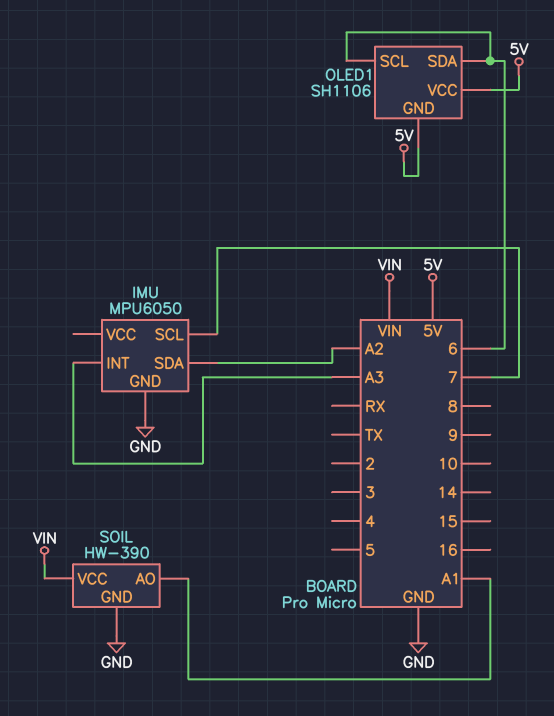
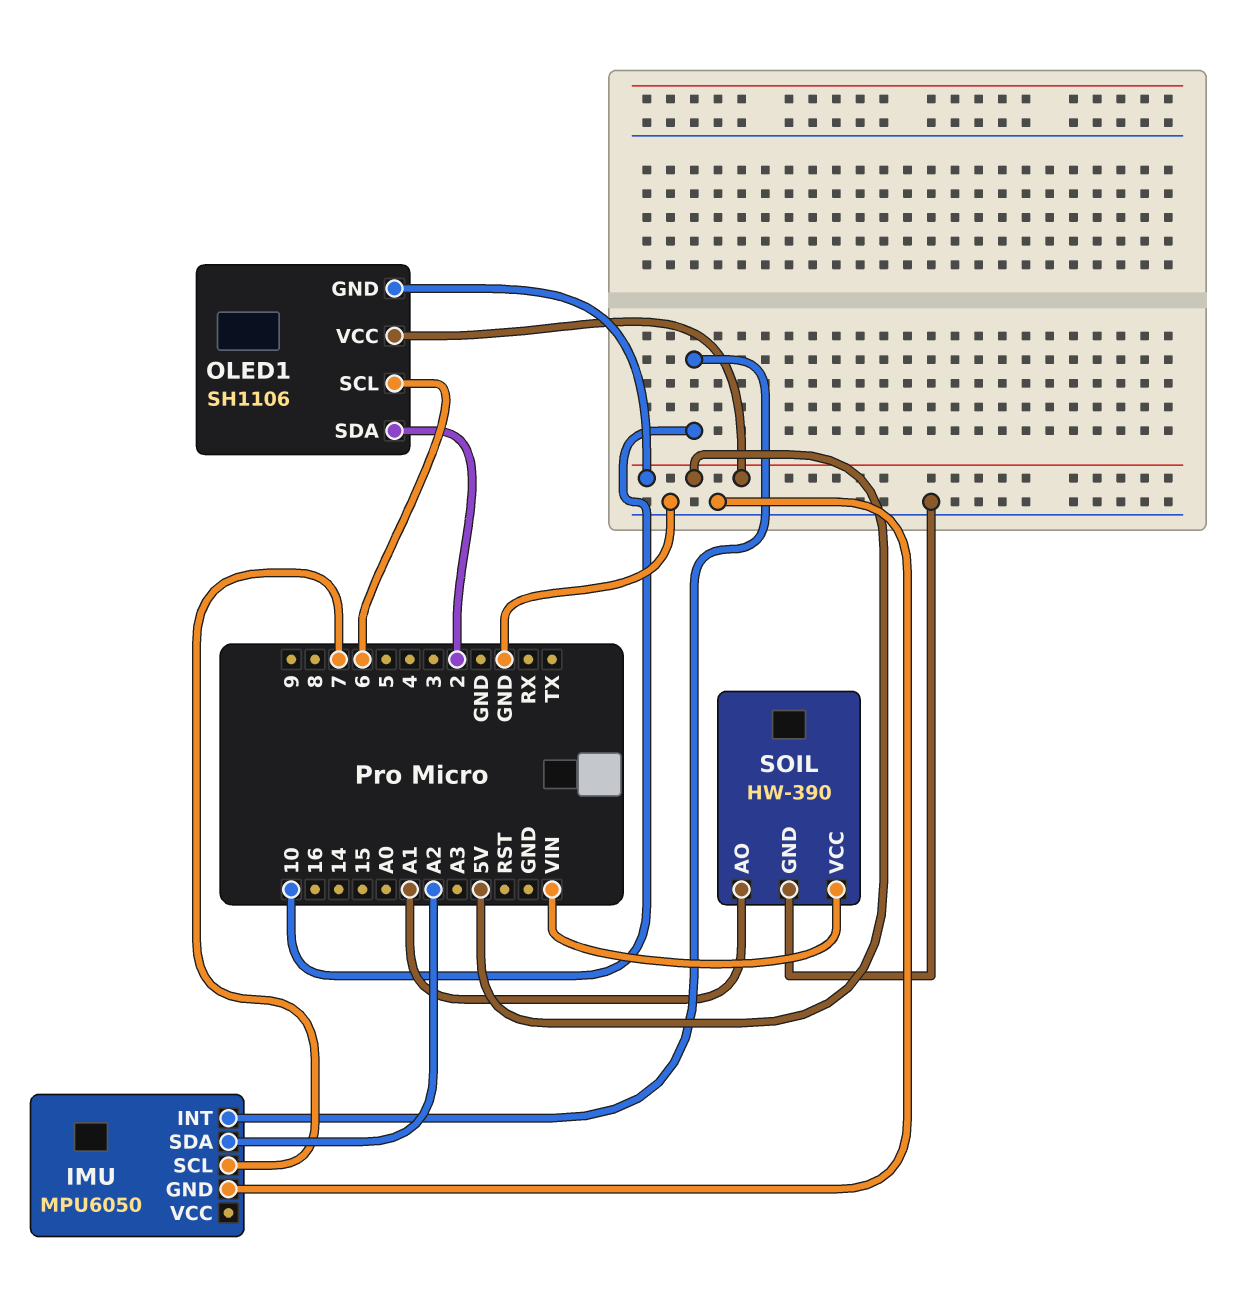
IMU pin INT: A3 -> 10
OLED1 pin SDA: 6 -> 2

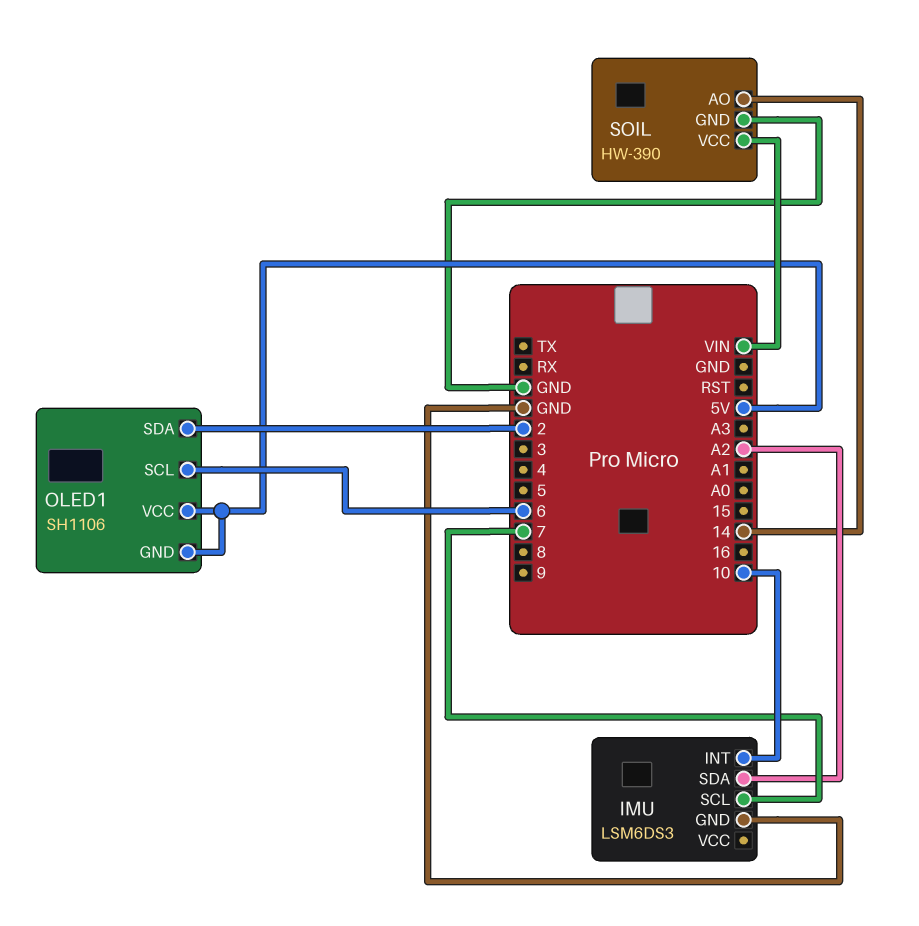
IMU: MPU6050 -> LSM6DS3
SOIL pin AO: A1 -> 14

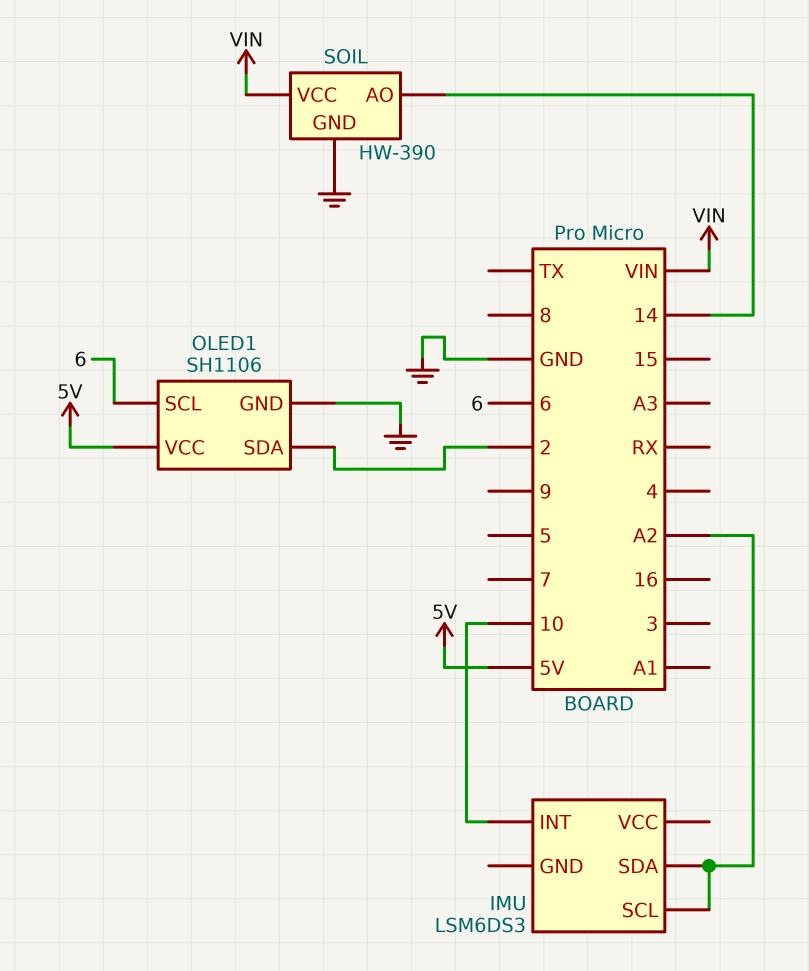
IMU pin GND: GND -> none
IMU pin SCL: 7 -> A2
OLED1 pin GND: 5V -> GND

